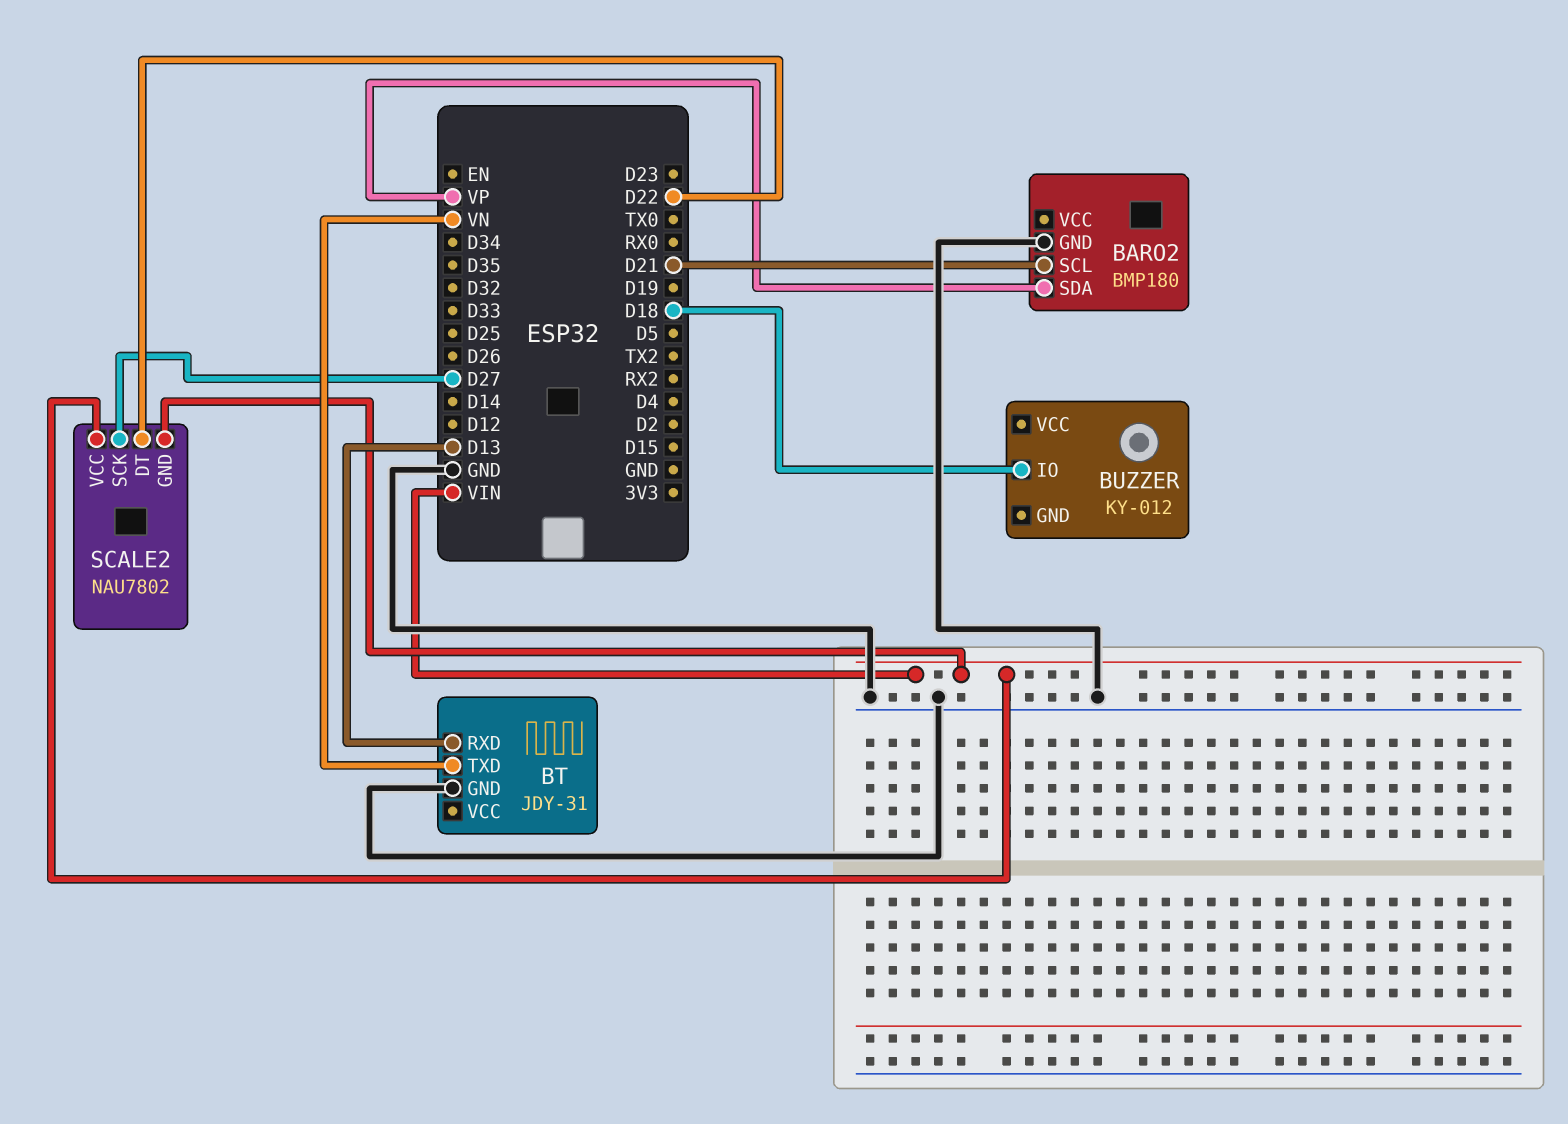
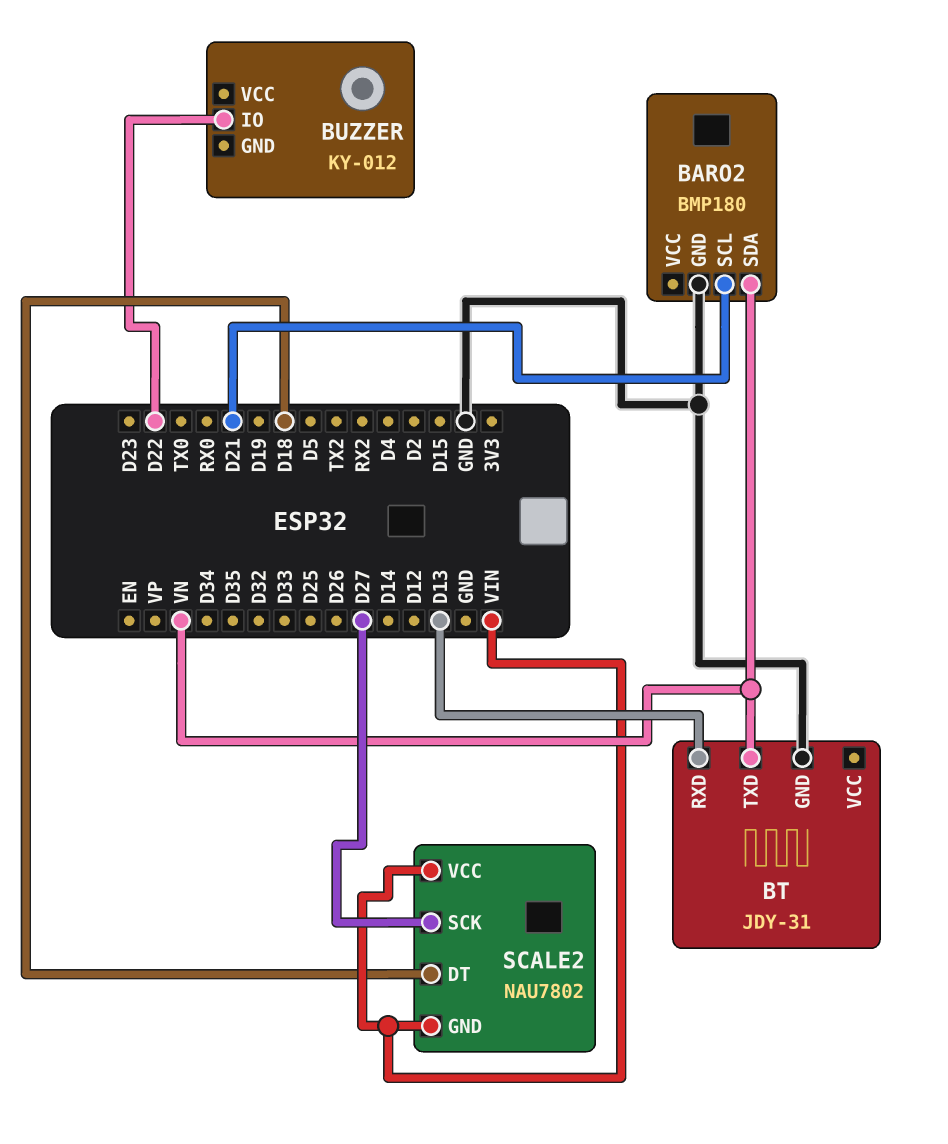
BARO2 pin SDA: VP -> VN
BUZZER pin IO: D18 -> D22
SCALE2 pin DT: D22 -> D18

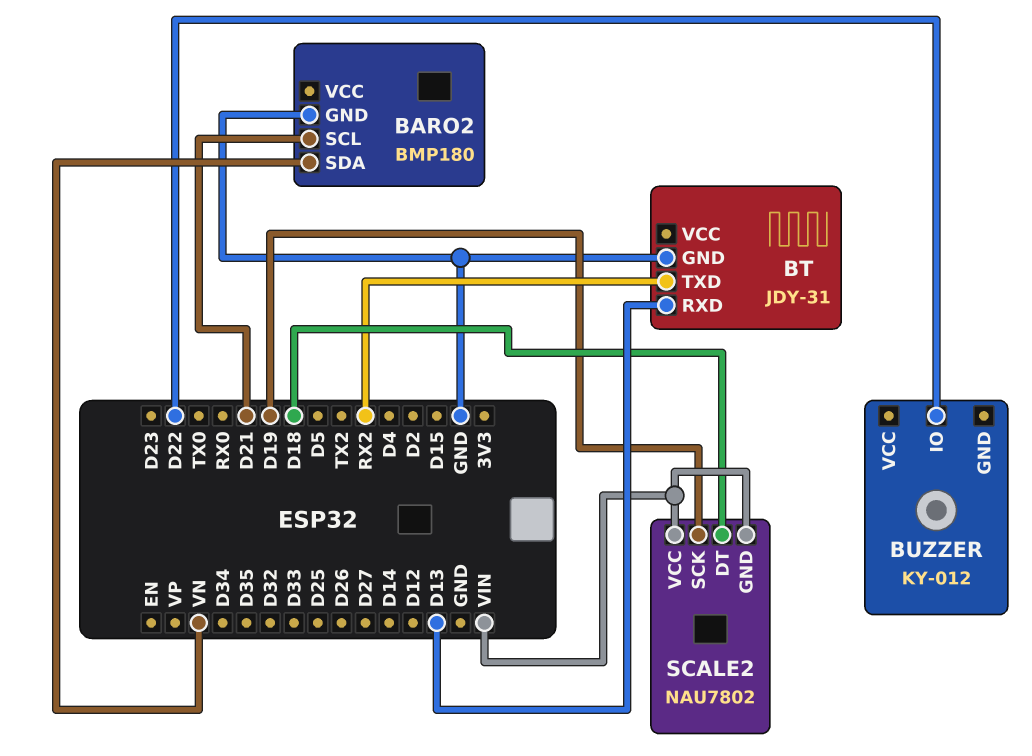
BT pin TXD: VN -> RX2
SCALE2 pin SCK: D27 -> D19

